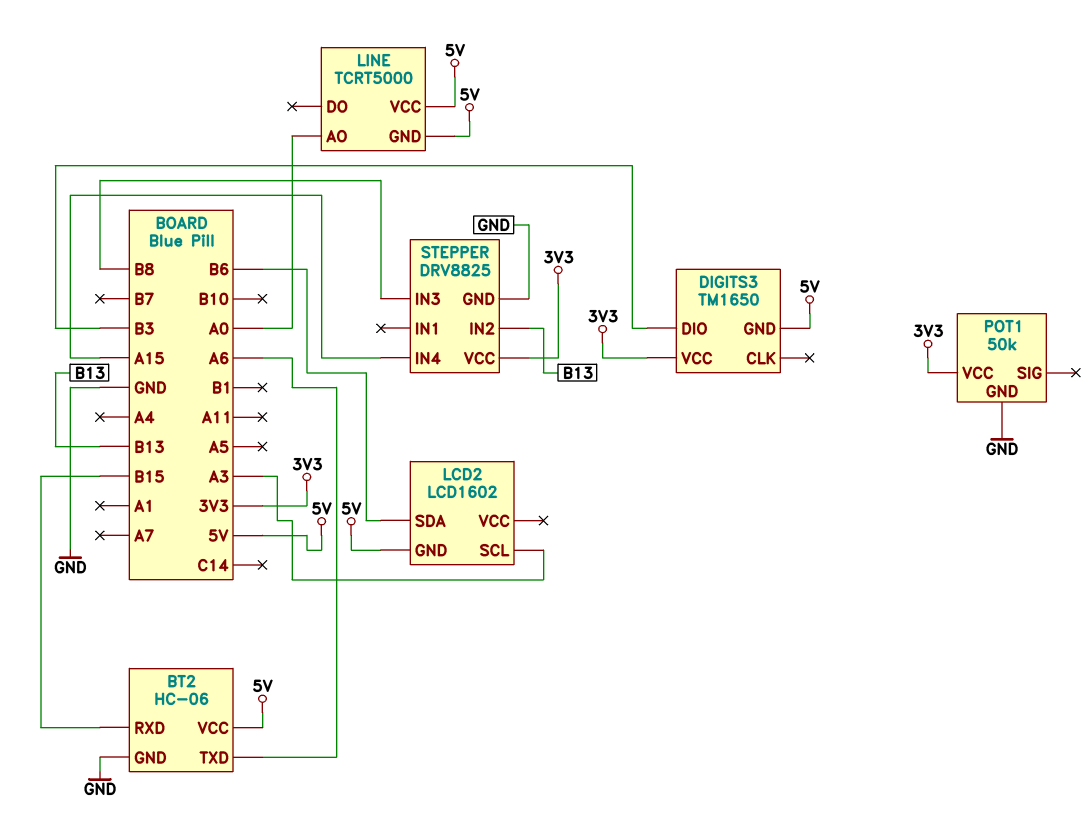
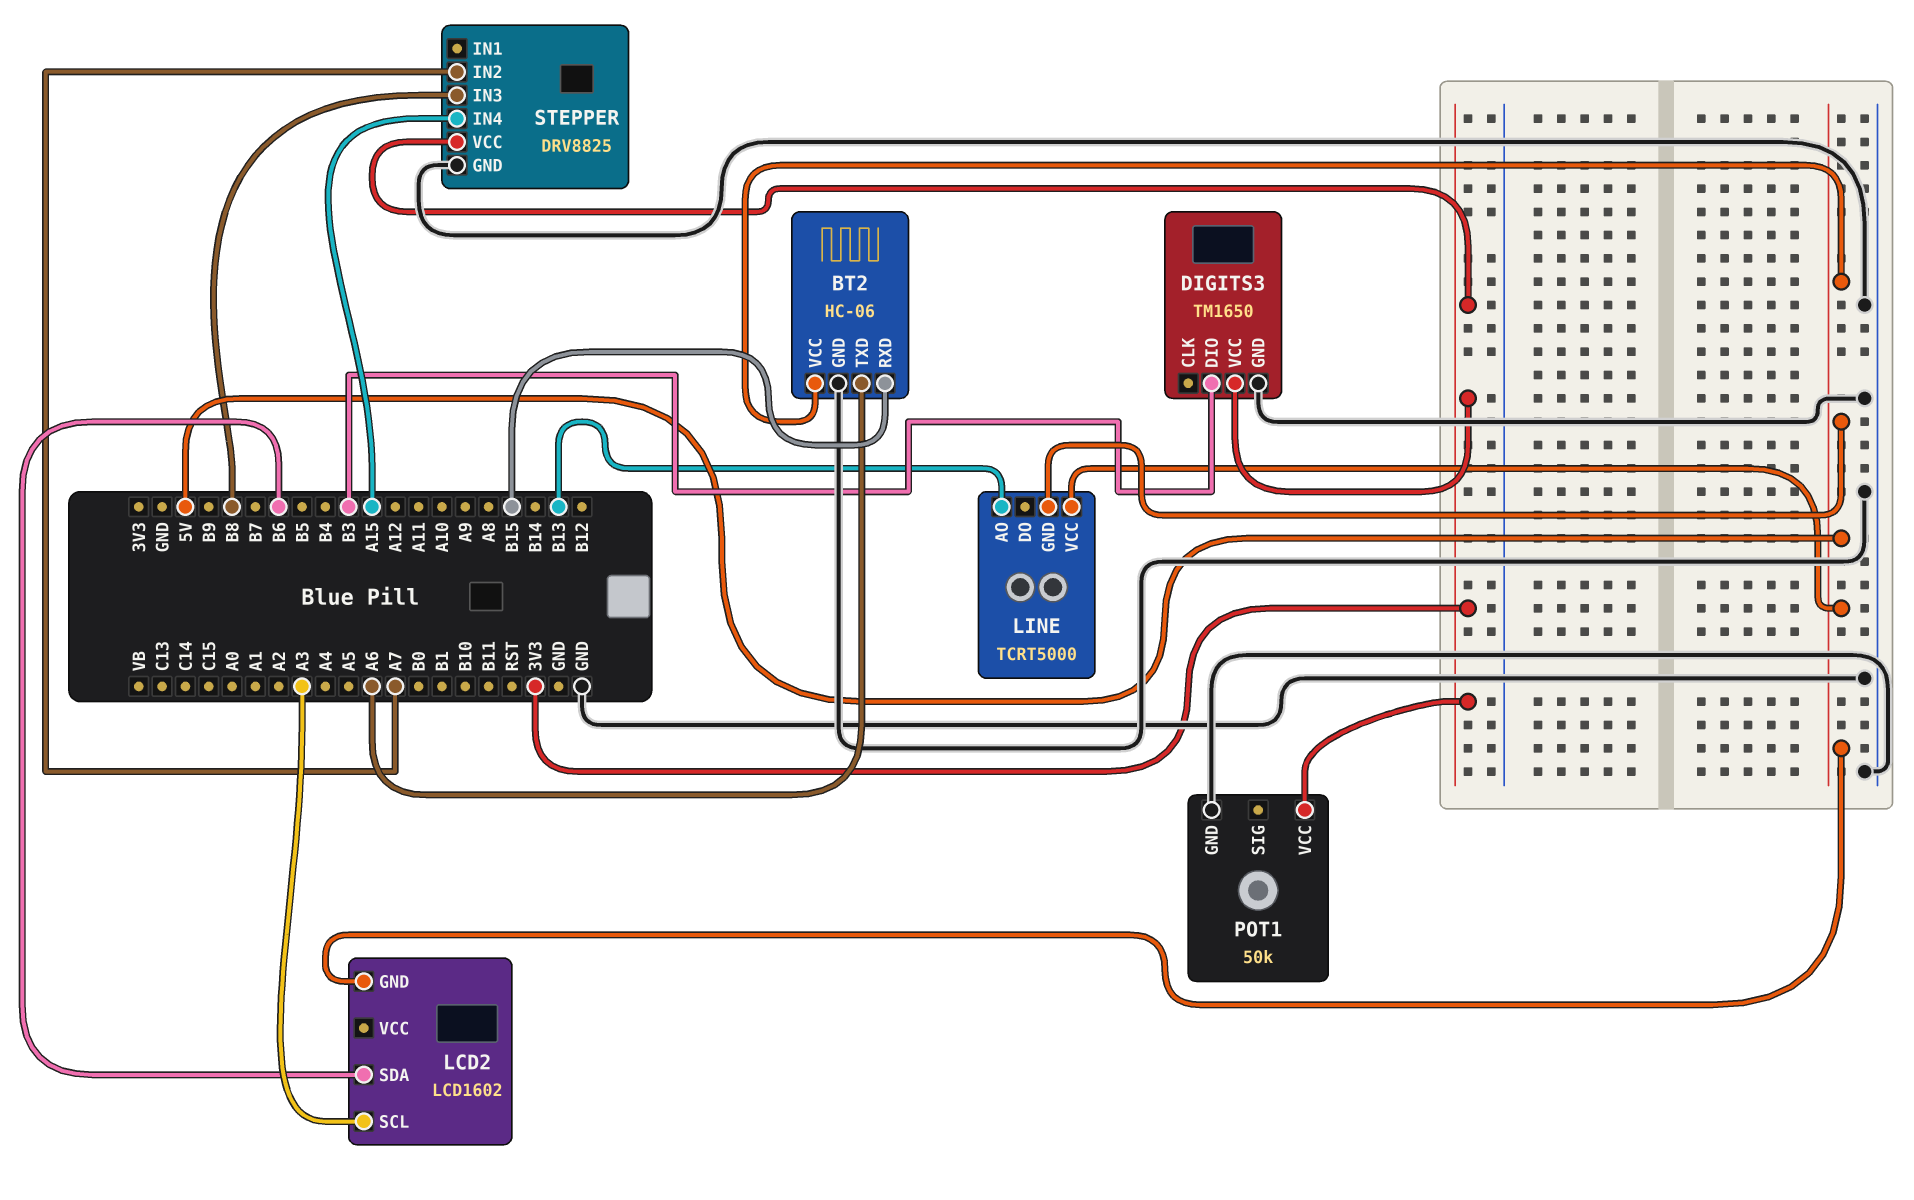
DIGITS3 pin GND: 5V -> GND
LINE pin AO: A0 -> B13
STEPPER pin IN2: B13 -> A7

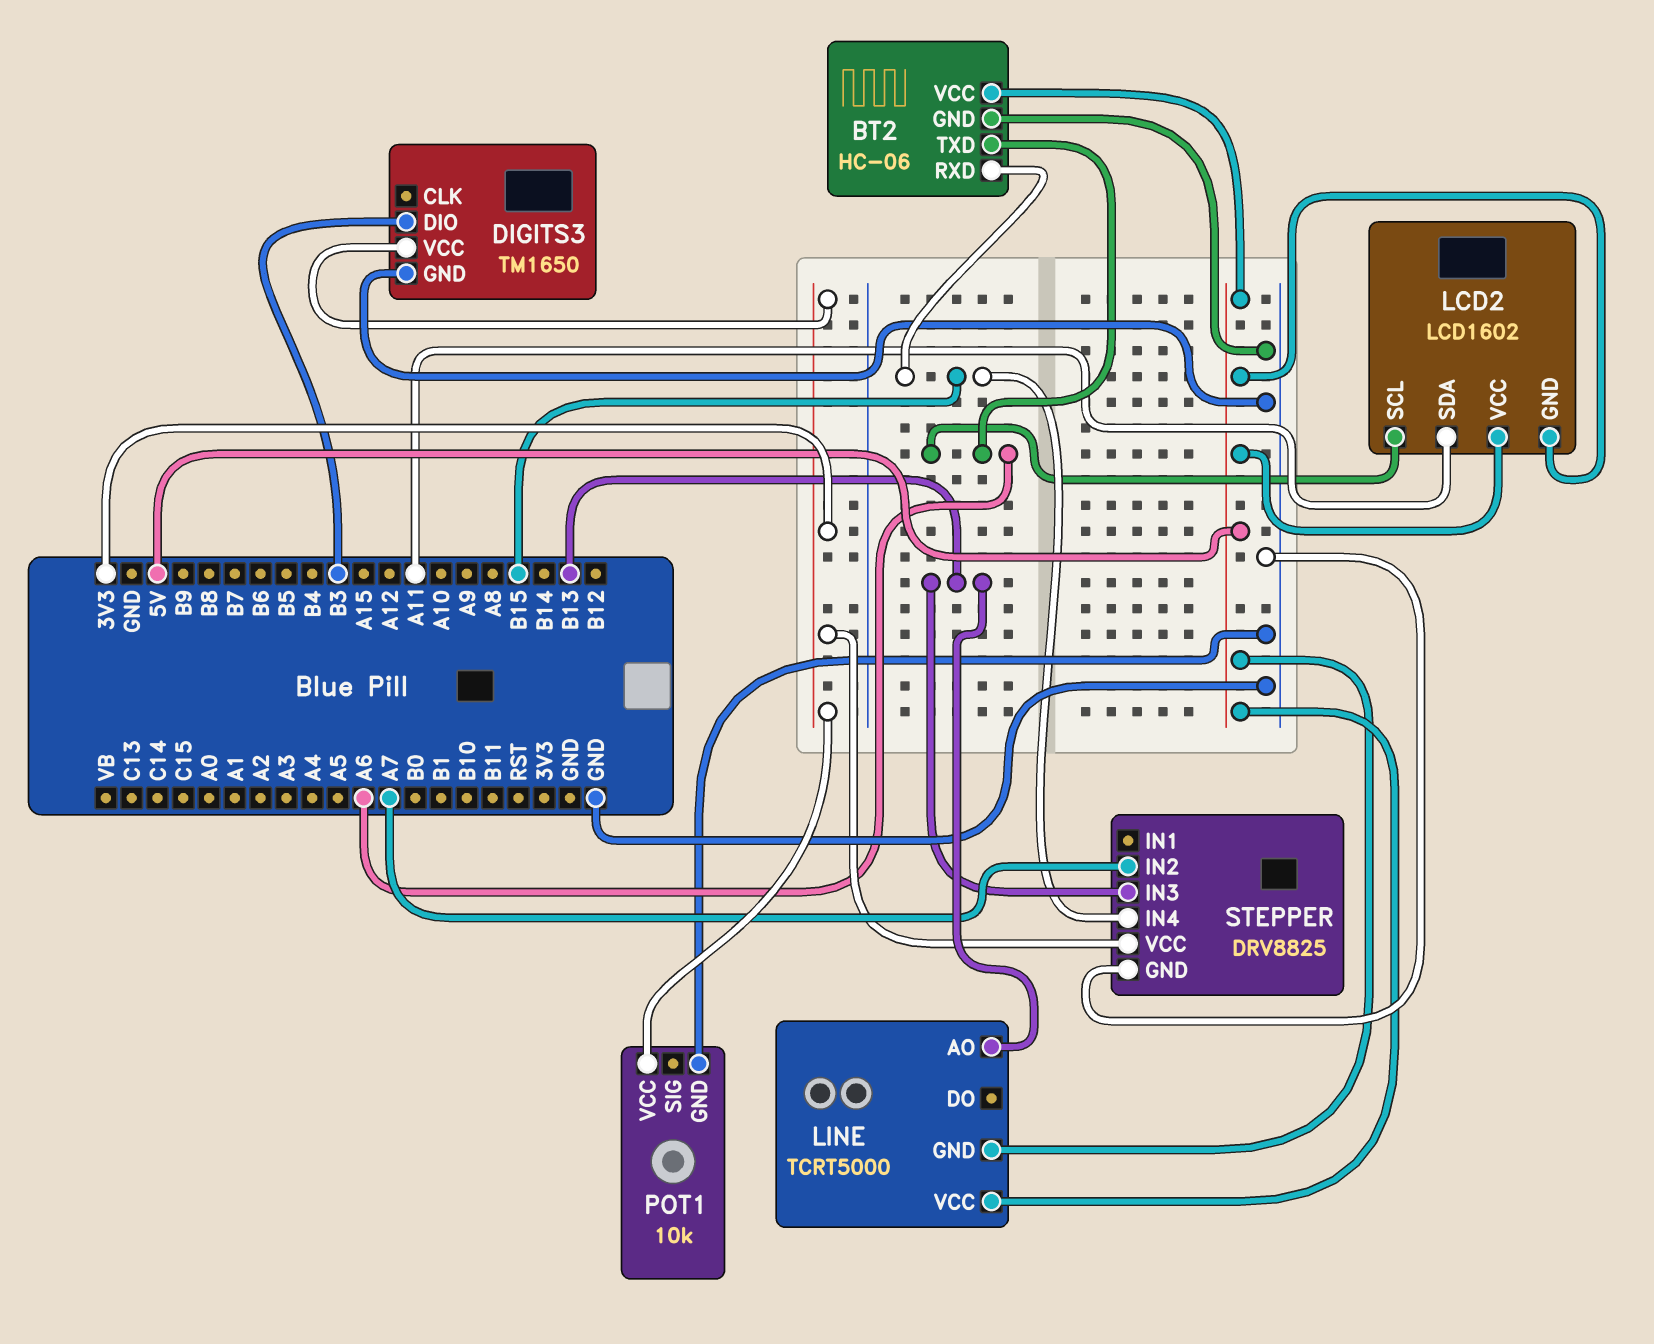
LCD2 pin SCL: A3 -> A6
LCD2 pin SDA: B6 -> A11
LCD2 pin VCC: none -> 5V
POT1: 50k -> 10k
STEPPER pin IN3: B8 -> B13
STEPPER pin IN4: A15 -> B15

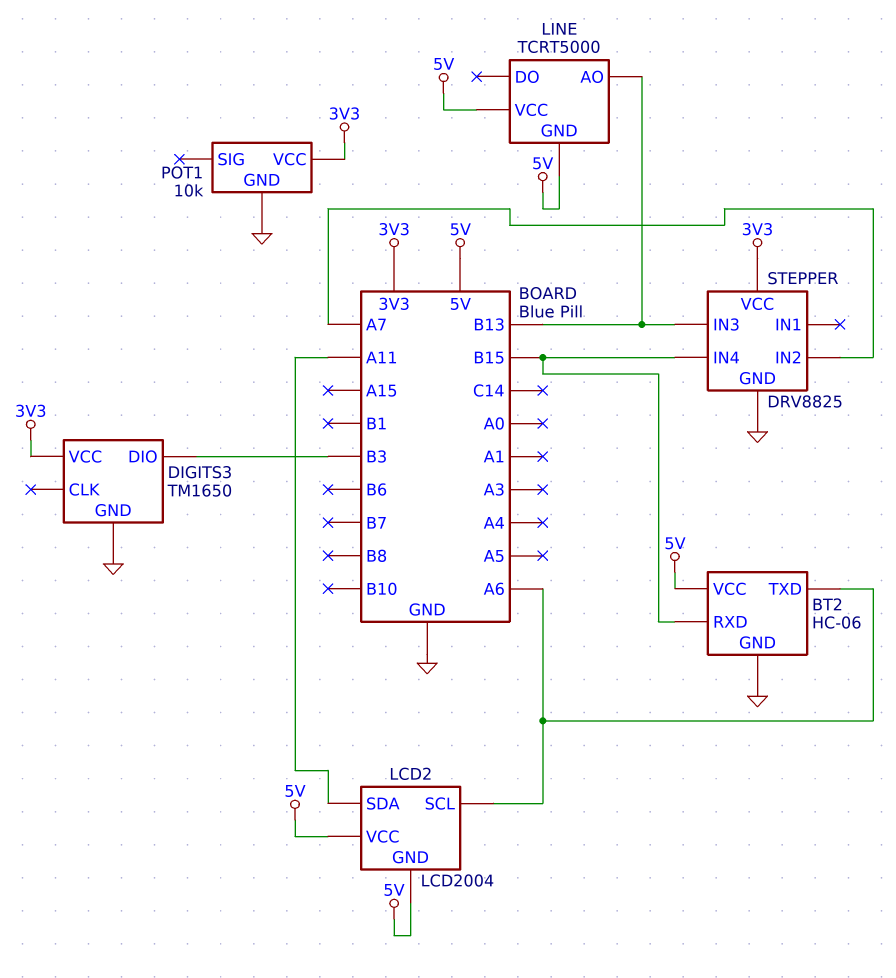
LCD2: LCD1602 -> LCD2004

